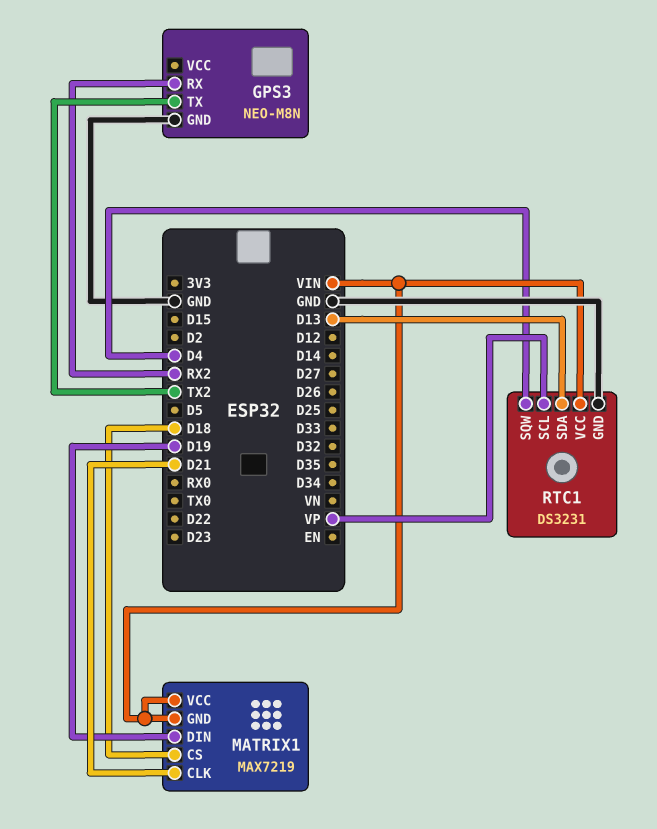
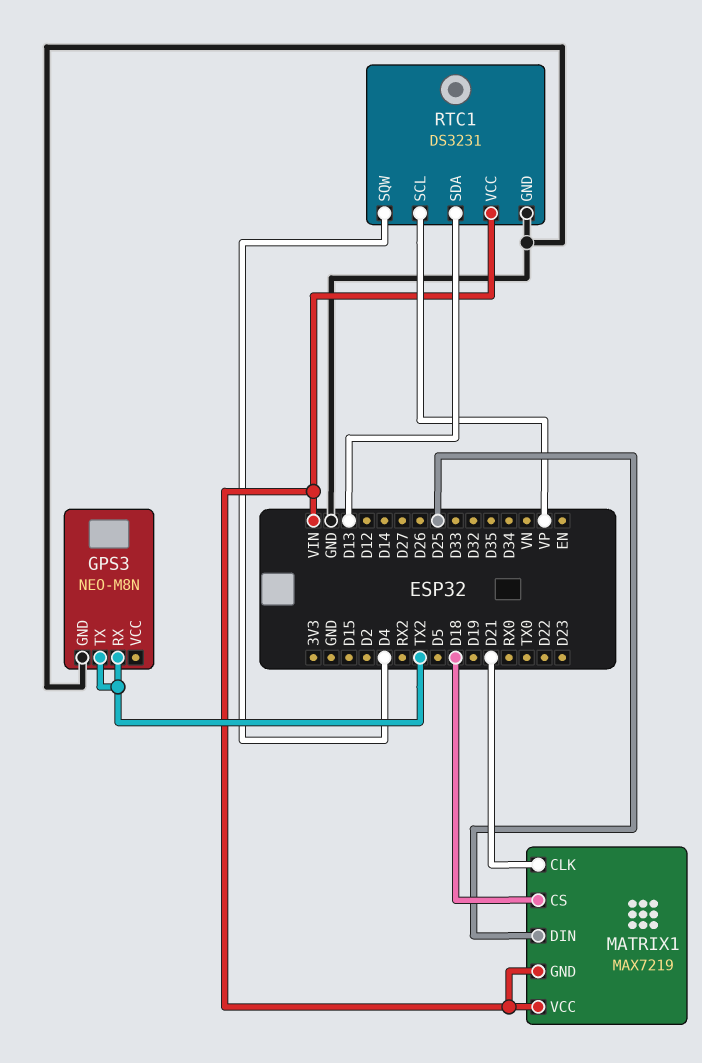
GPS3 pin RX: RX2 -> TX2
MATRIX1 pin DIN: D19 -> D25

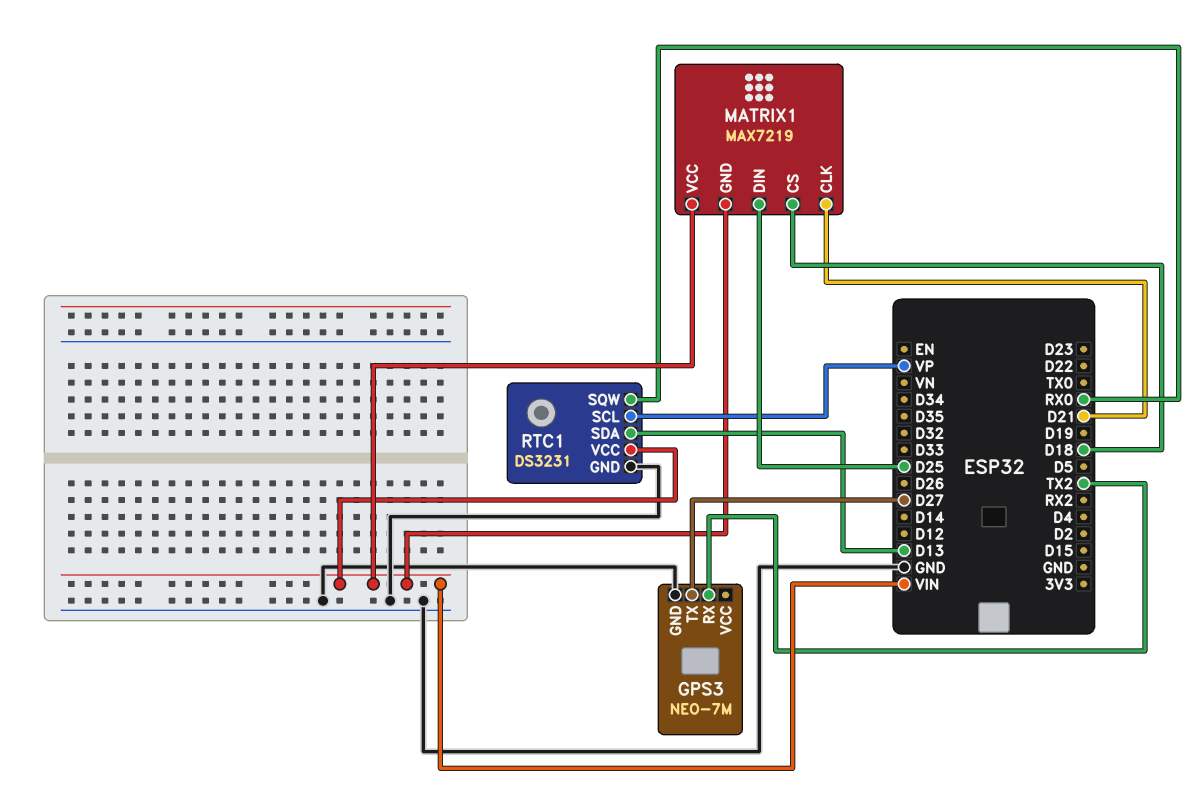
GPS3: NEO-M8N -> NEO-7M
GPS3 pin TX: TX2 -> D27
RTC1 pin SQW: D4 -> RX0

